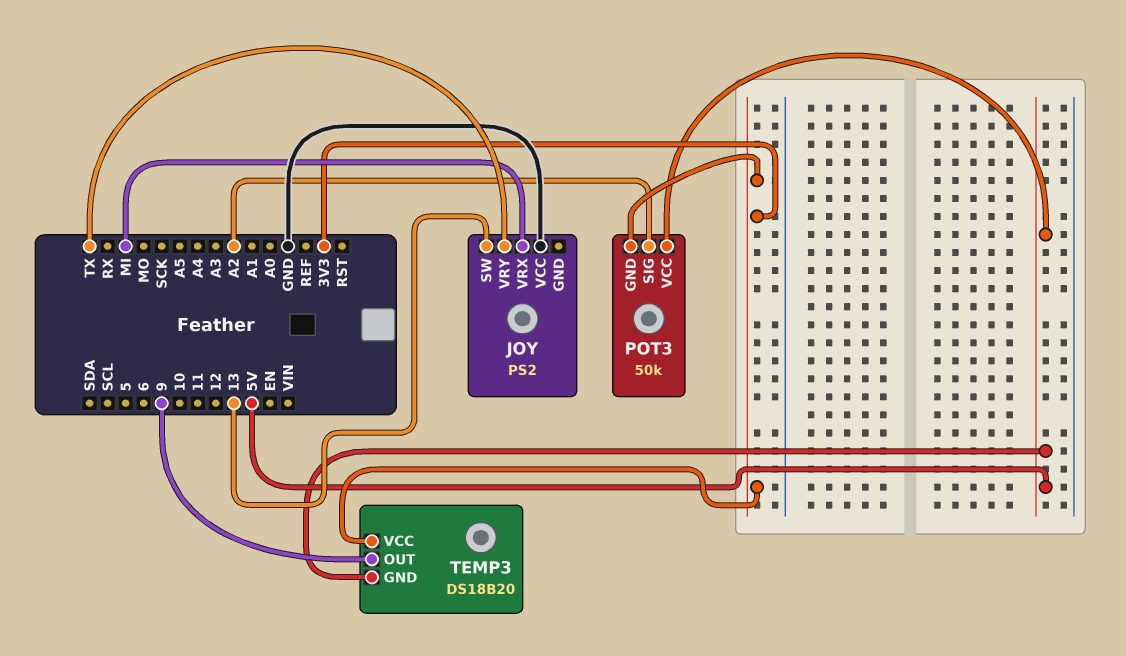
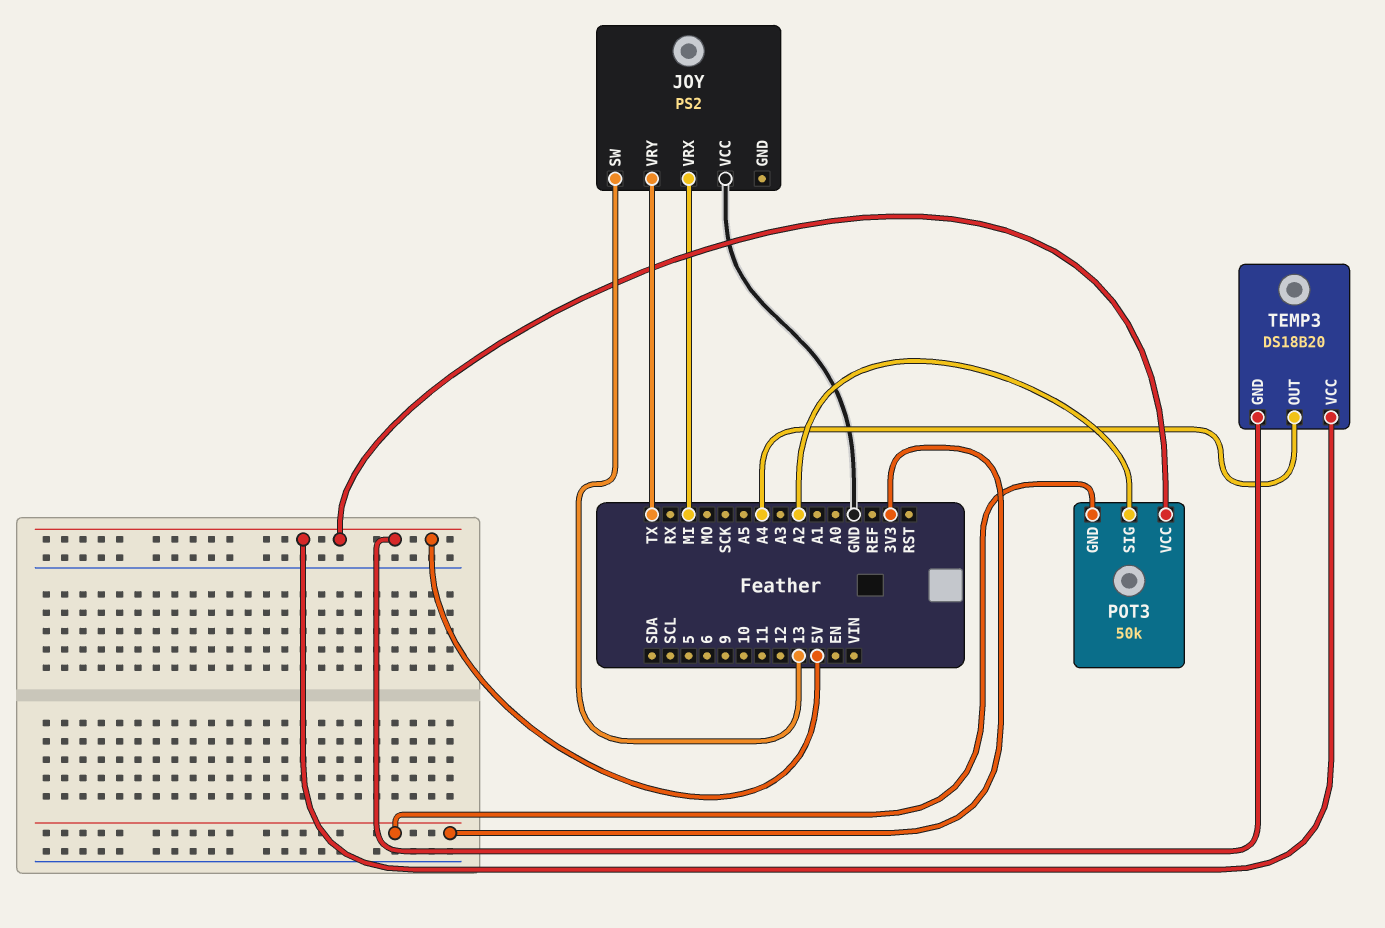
TEMP3 pin OUT: 9 -> A4
TEMP3 pin VCC: 3V3 -> 5V

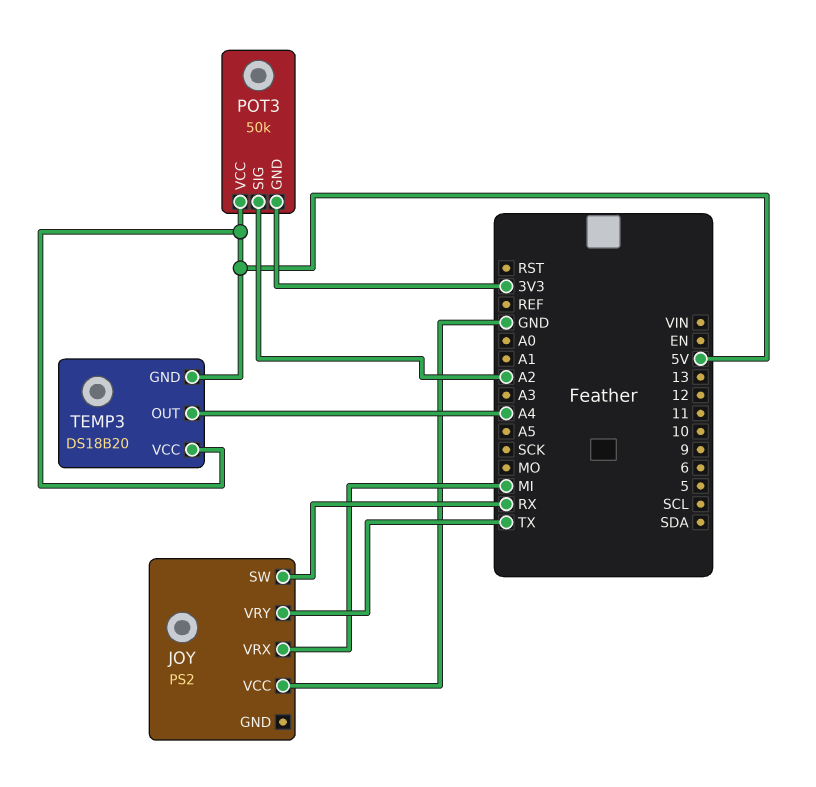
JOY pin SW: 13 -> RX

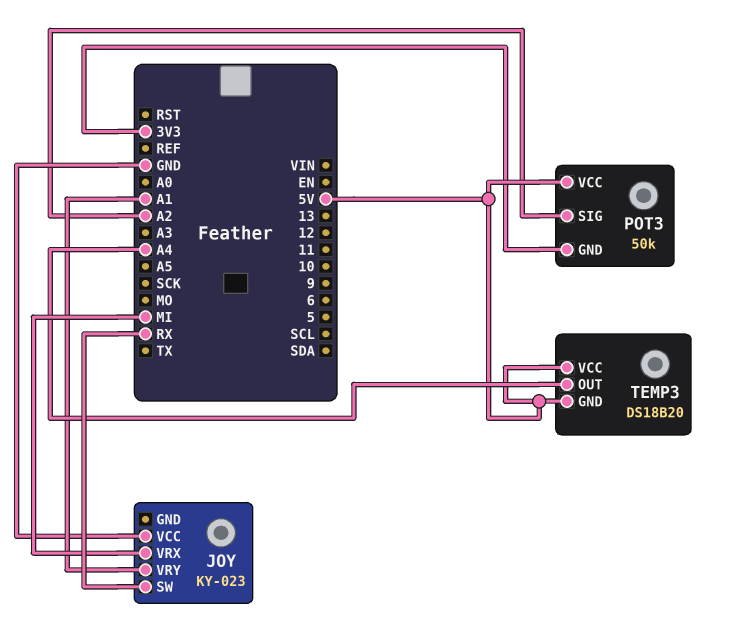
JOY: PS2 -> KY-023
JOY pin VRY: TX -> A1

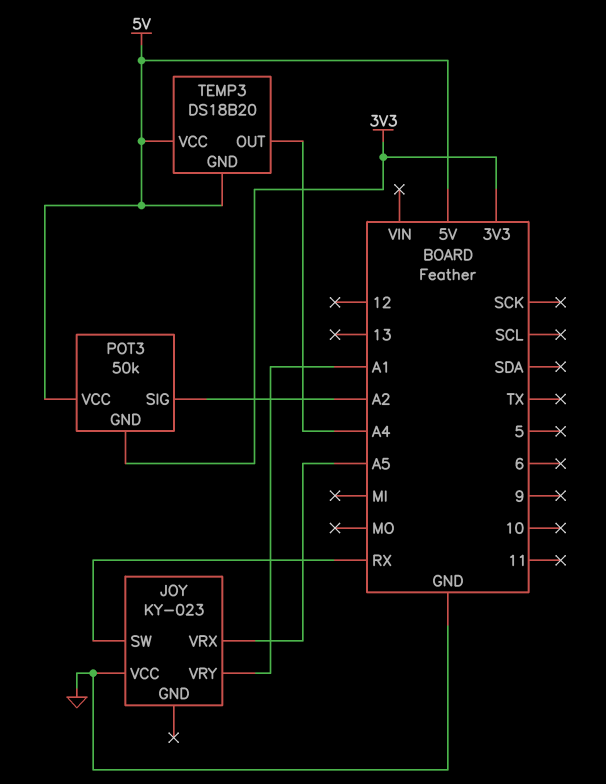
JOY pin VRX: MI -> A5

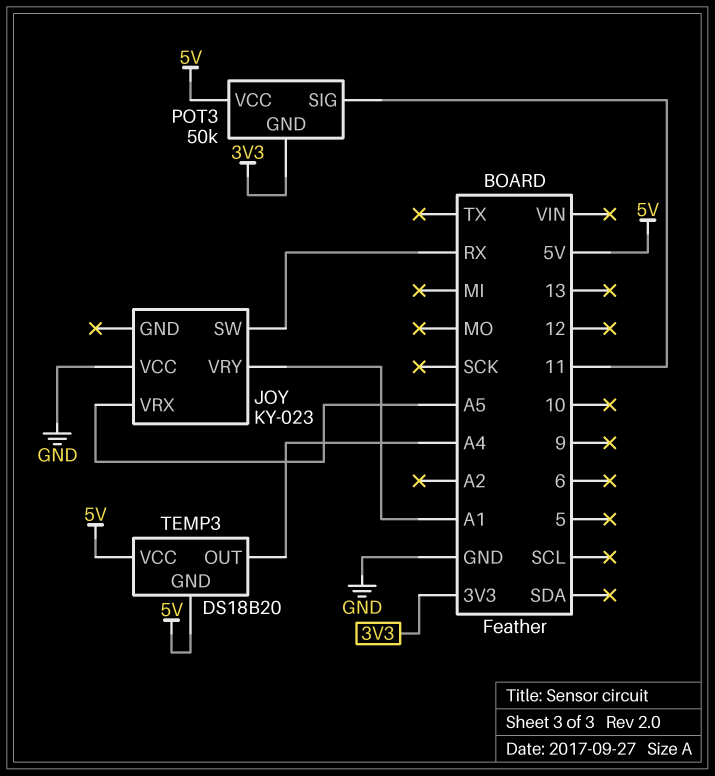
POT3 pin SIG: A2 -> 11

